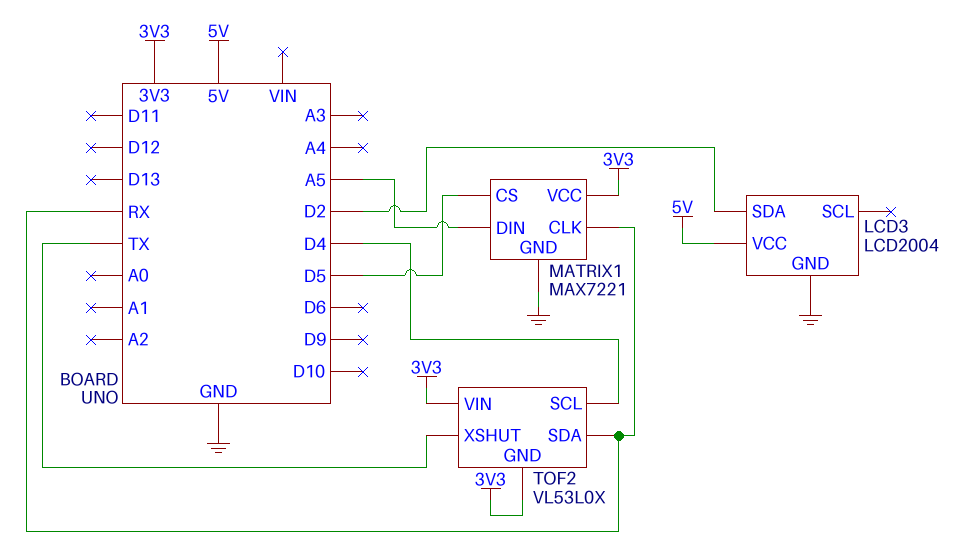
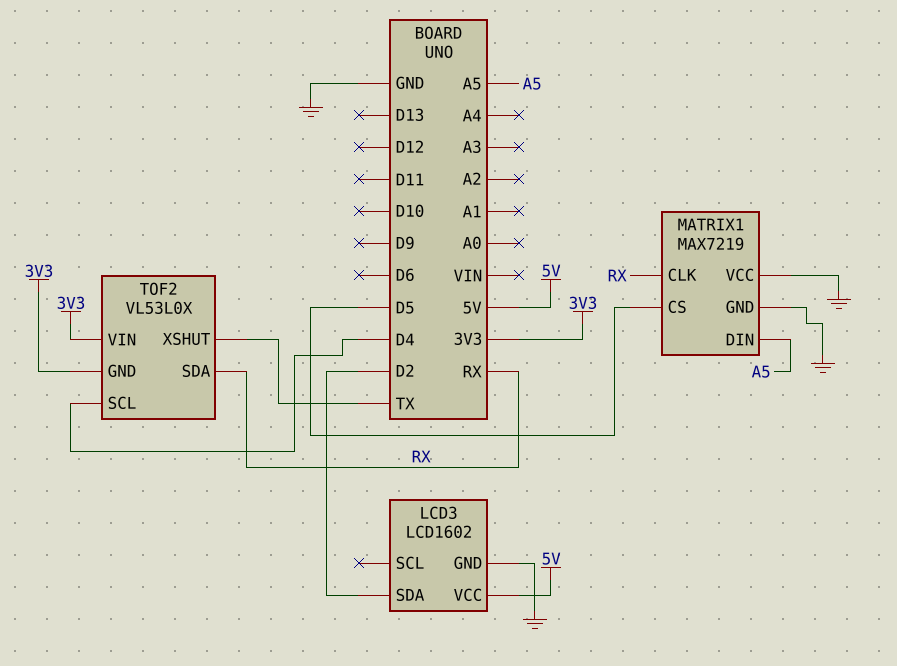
LCD3: LCD2004 -> LCD1602
MATRIX1: MAX7221 -> MAX7219
MATRIX1 pin VCC: 3V3 -> GND

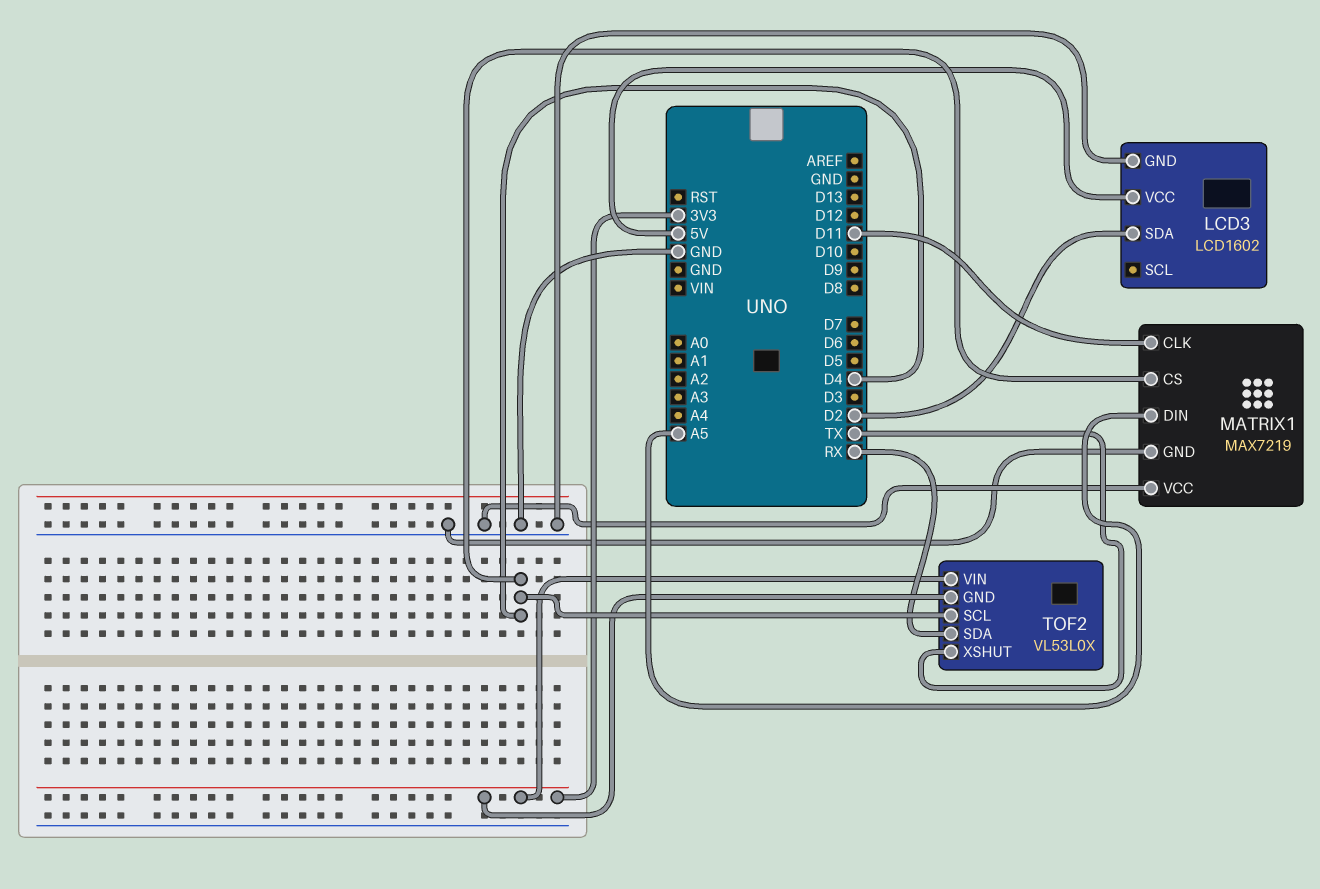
MATRIX1 pin CLK: RX -> D11
MATRIX1 pin CS: D5 -> D4

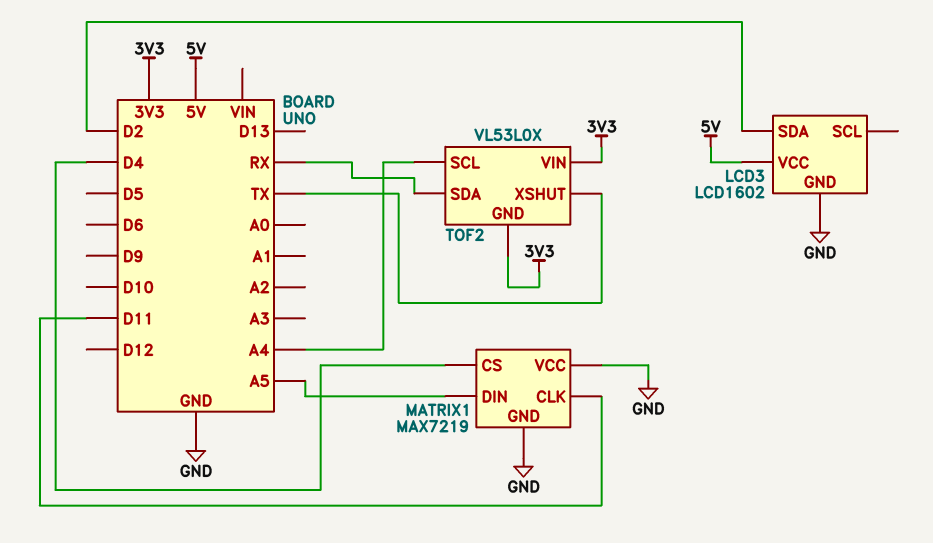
TOF2 pin SCL: D4 -> A4

